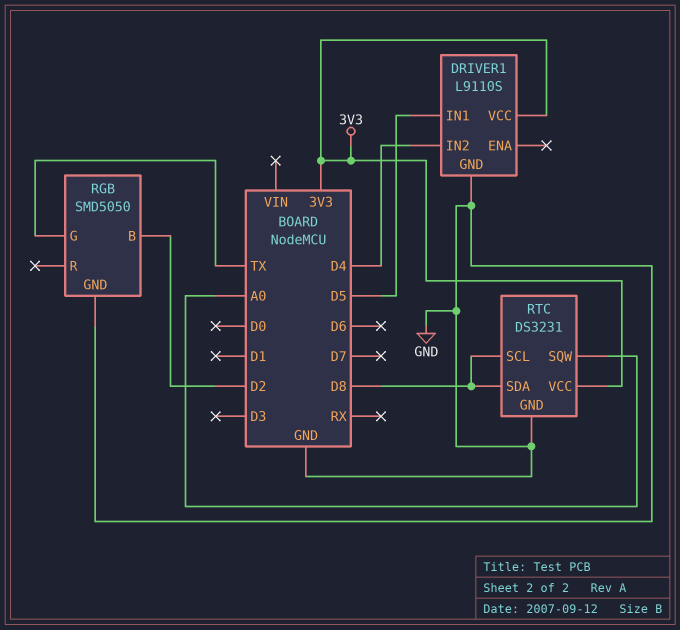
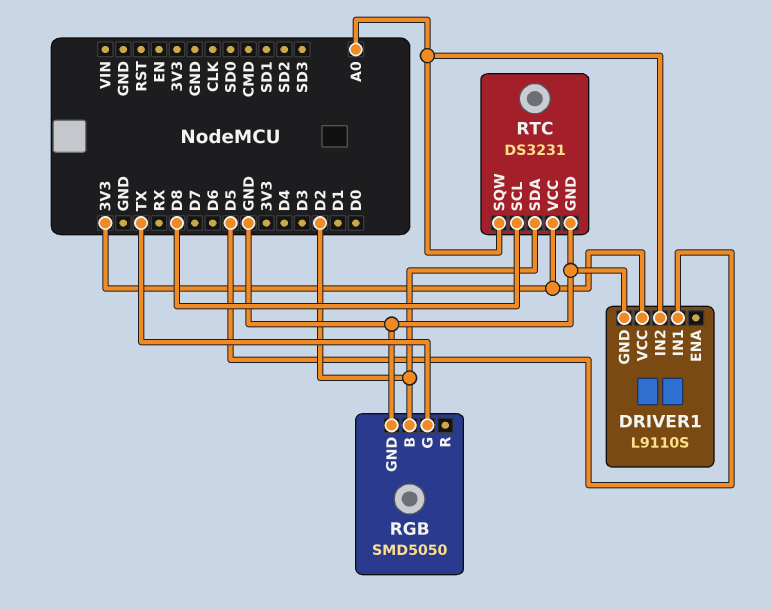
DRIVER1 pin IN2: D4 -> A0
RTC pin SDA: D8 -> D2

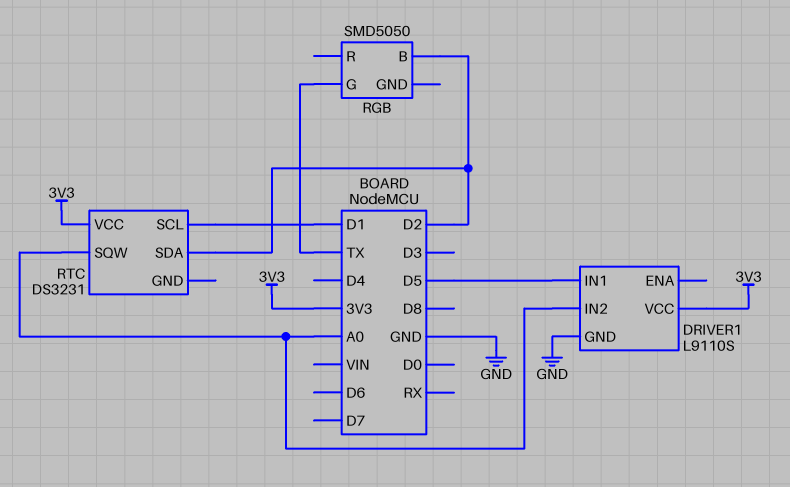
RGB pin GND: GND -> none
RTC pin GND: GND -> none
RTC pin SCL: D8 -> D1

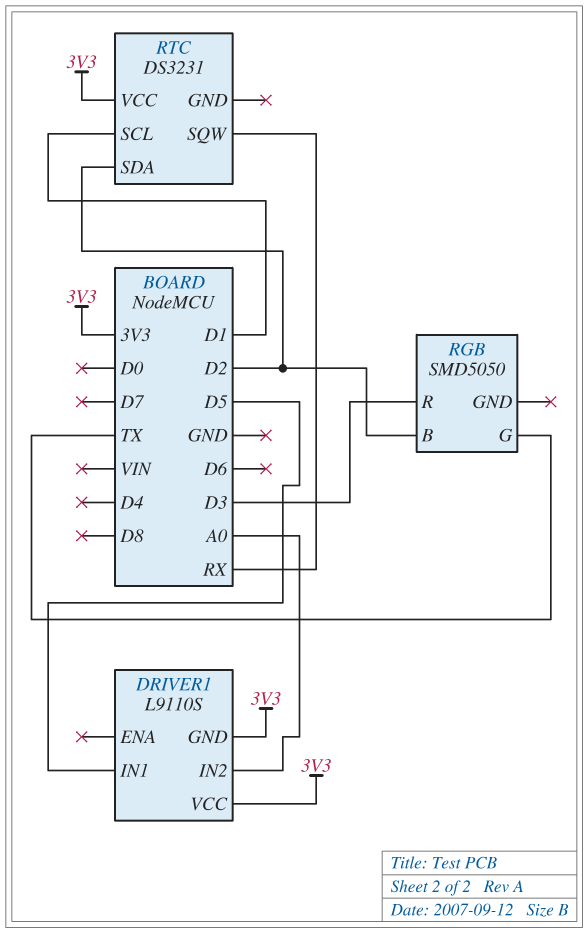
DRIVER1 pin GND: GND -> 3V3
RGB pin R: none -> D3
RTC pin SQW: A0 -> RX

